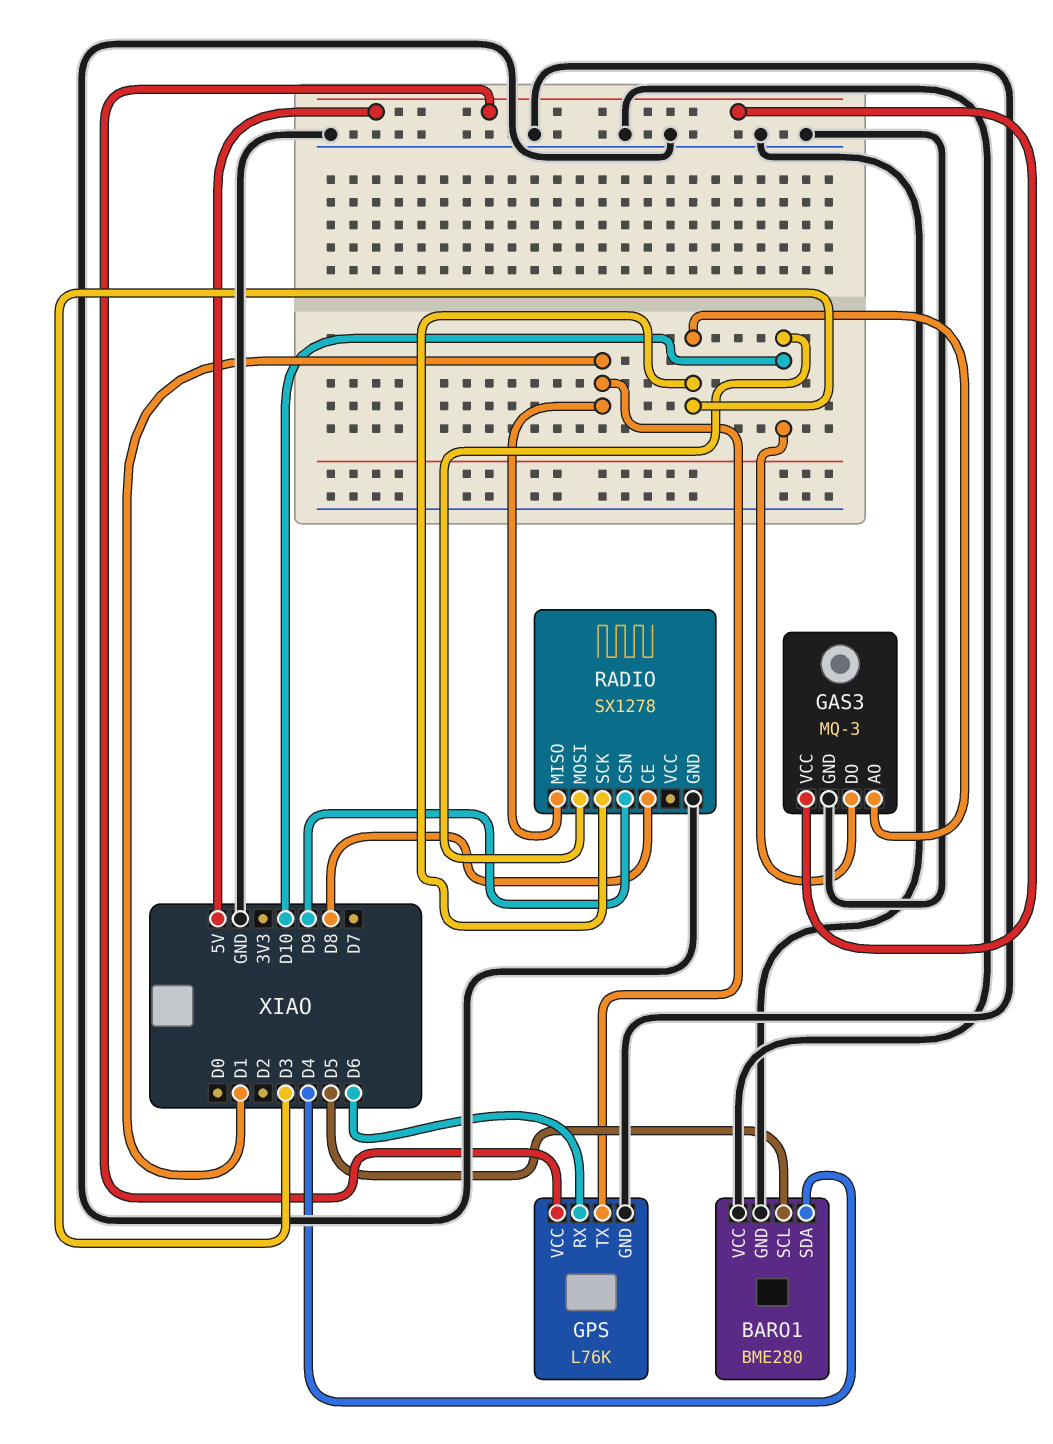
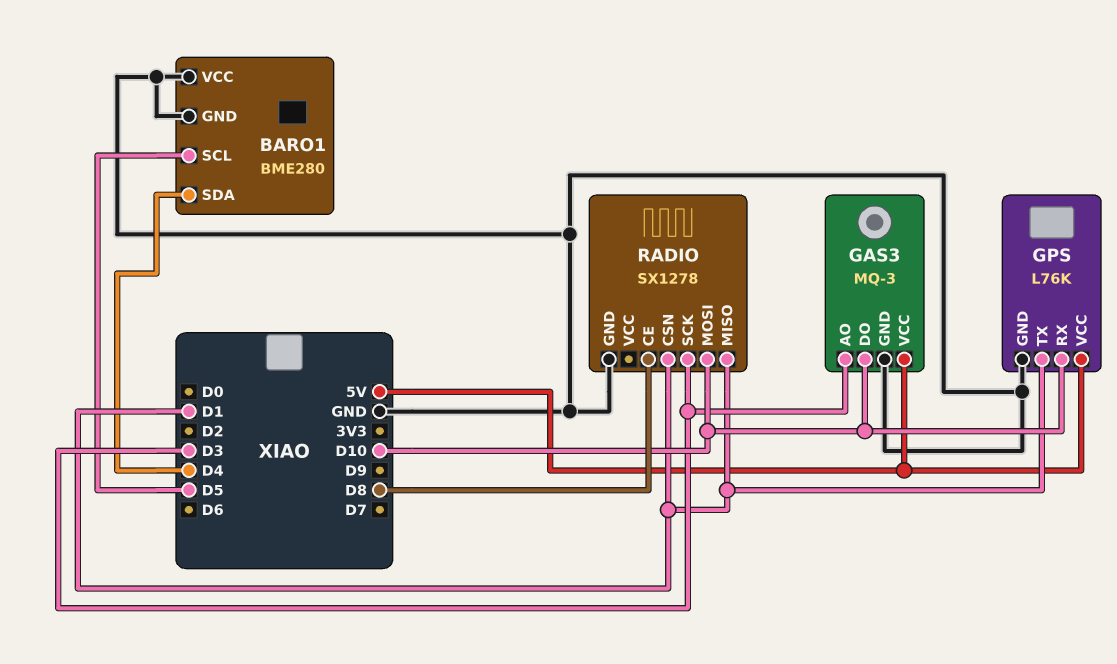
GPS pin RX: D6 -> D10
RADIO pin CSN: D9 -> D1

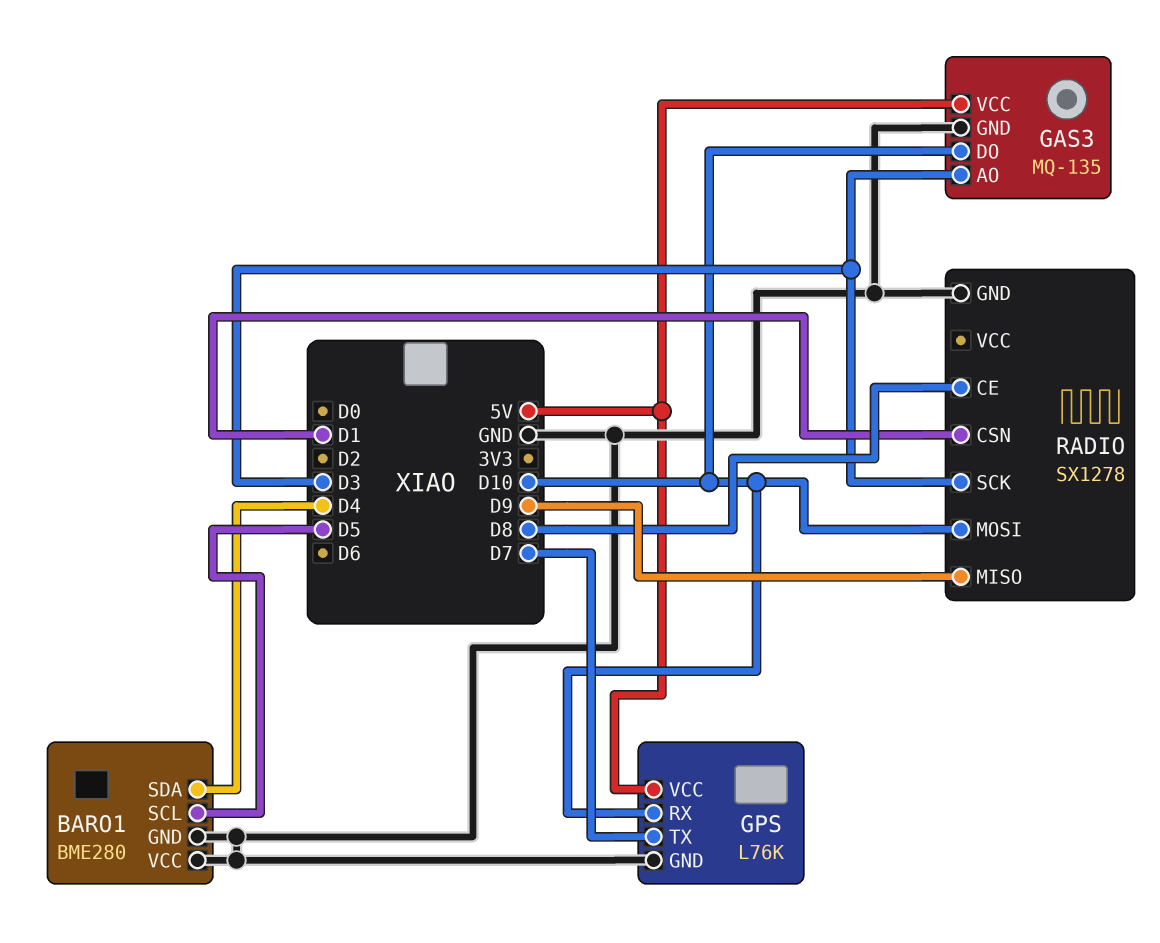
GAS3: MQ-3 -> MQ-135
GPS pin TX: D1 -> D7
RADIO pin MISO: D1 -> D9

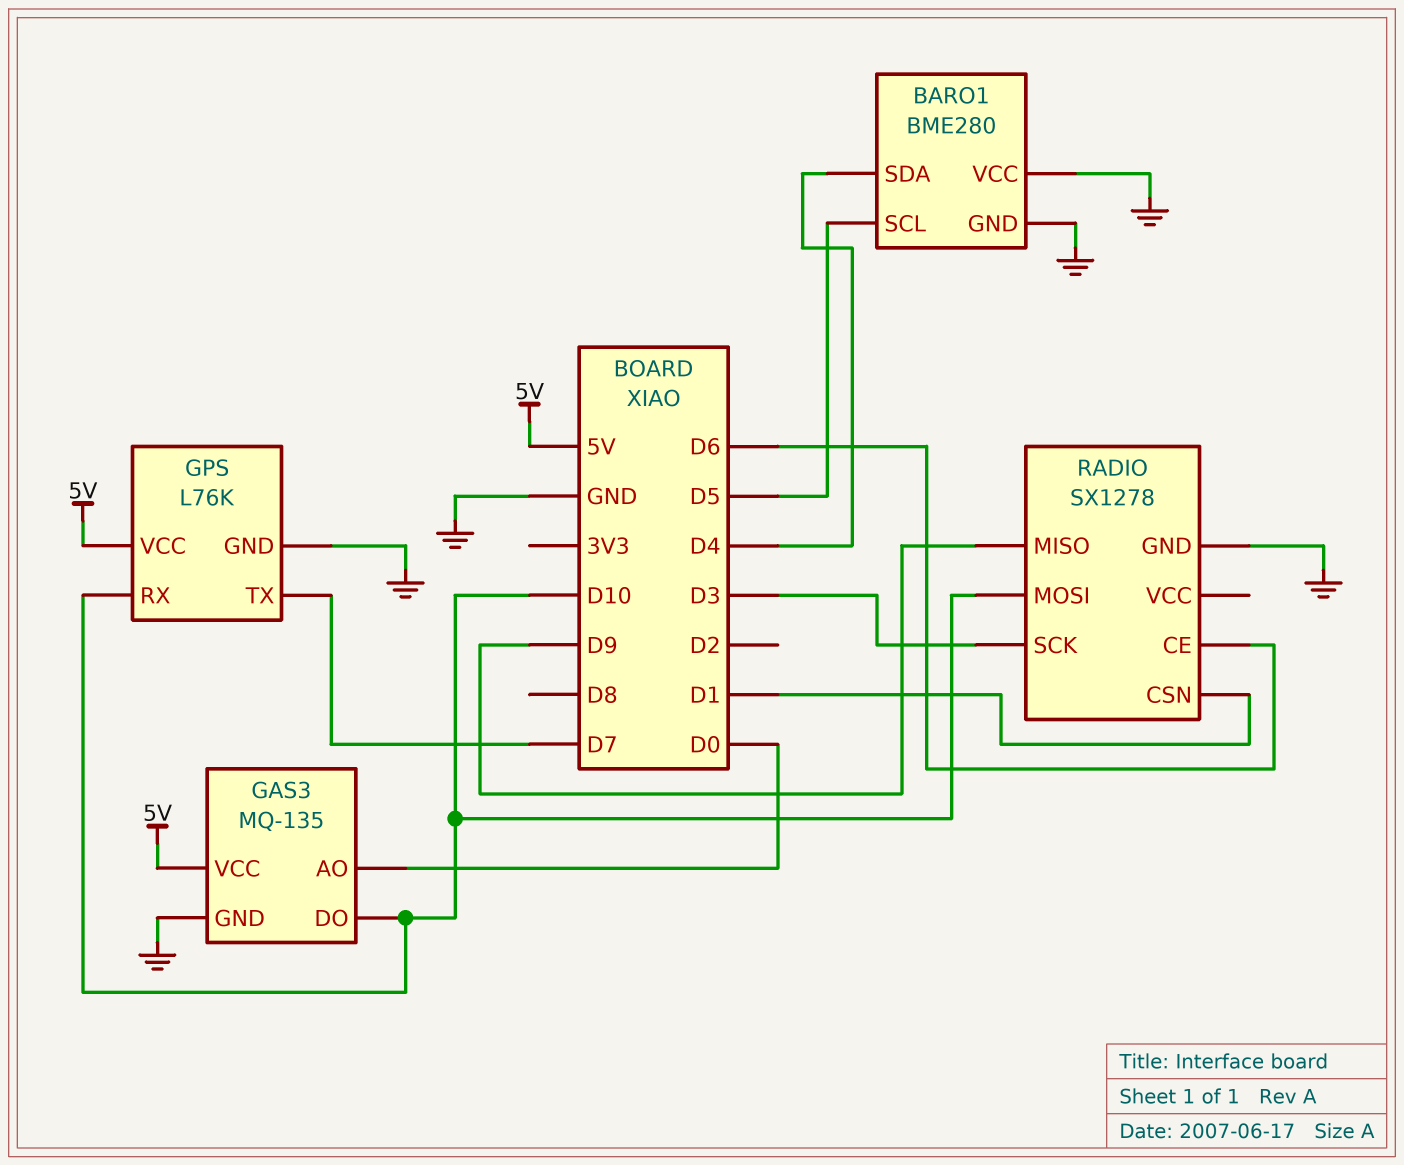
GAS3 pin AO: D3 -> D0
RADIO pin CE: D8 -> D6

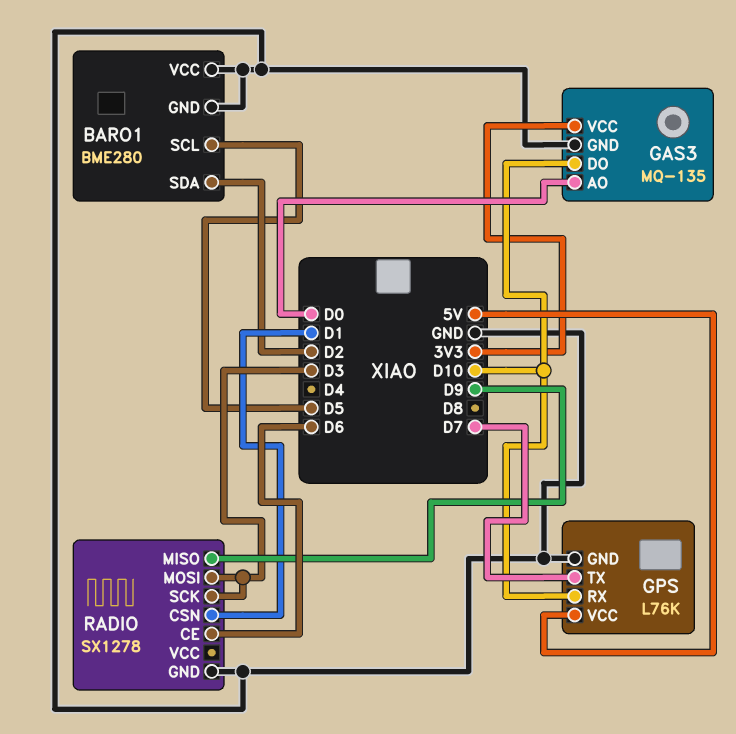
BARO1 pin SDA: D4 -> D2
GAS3 pin VCC: 5V -> 3V3
RADIO pin MOSI: D10 -> D3

